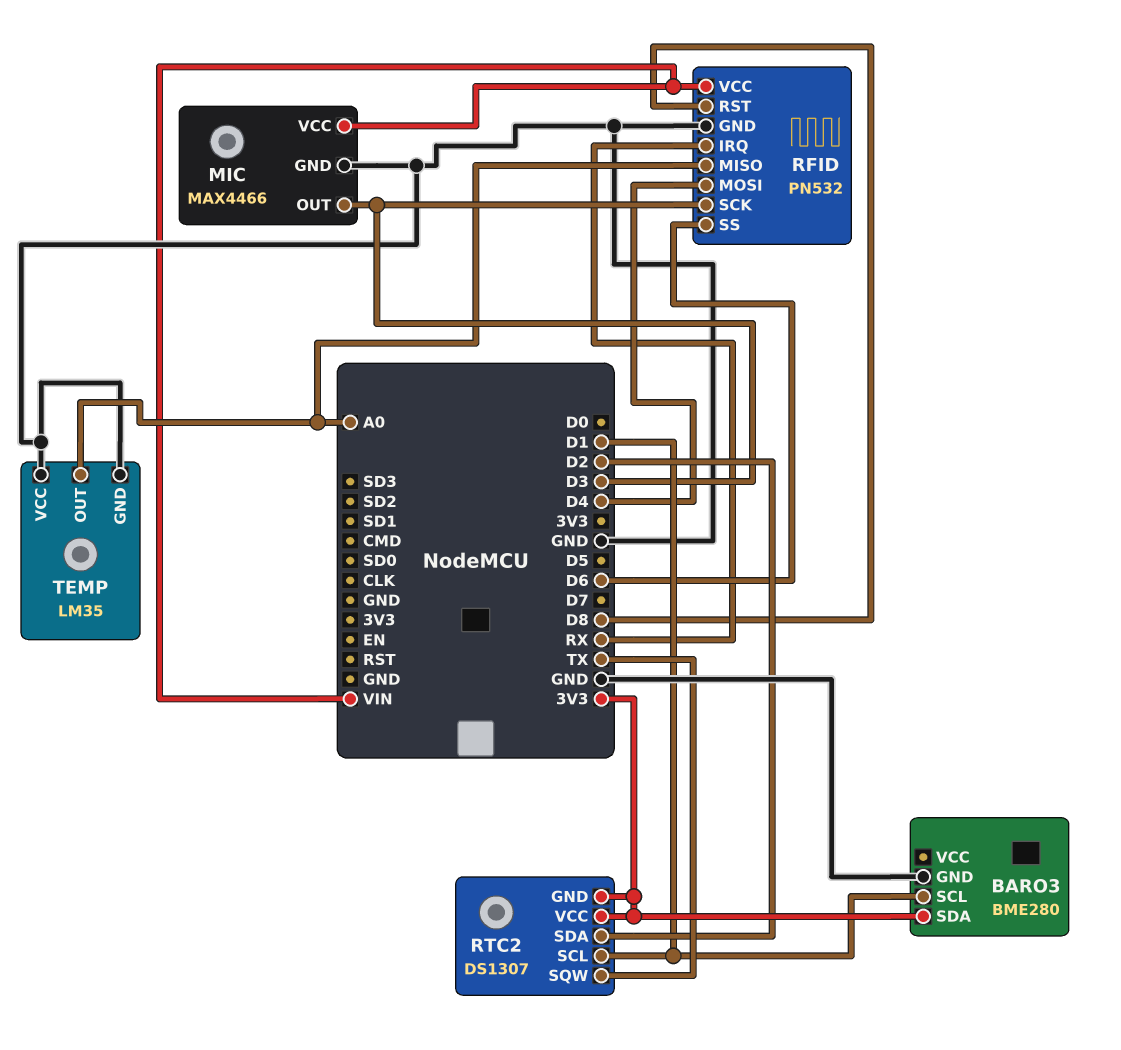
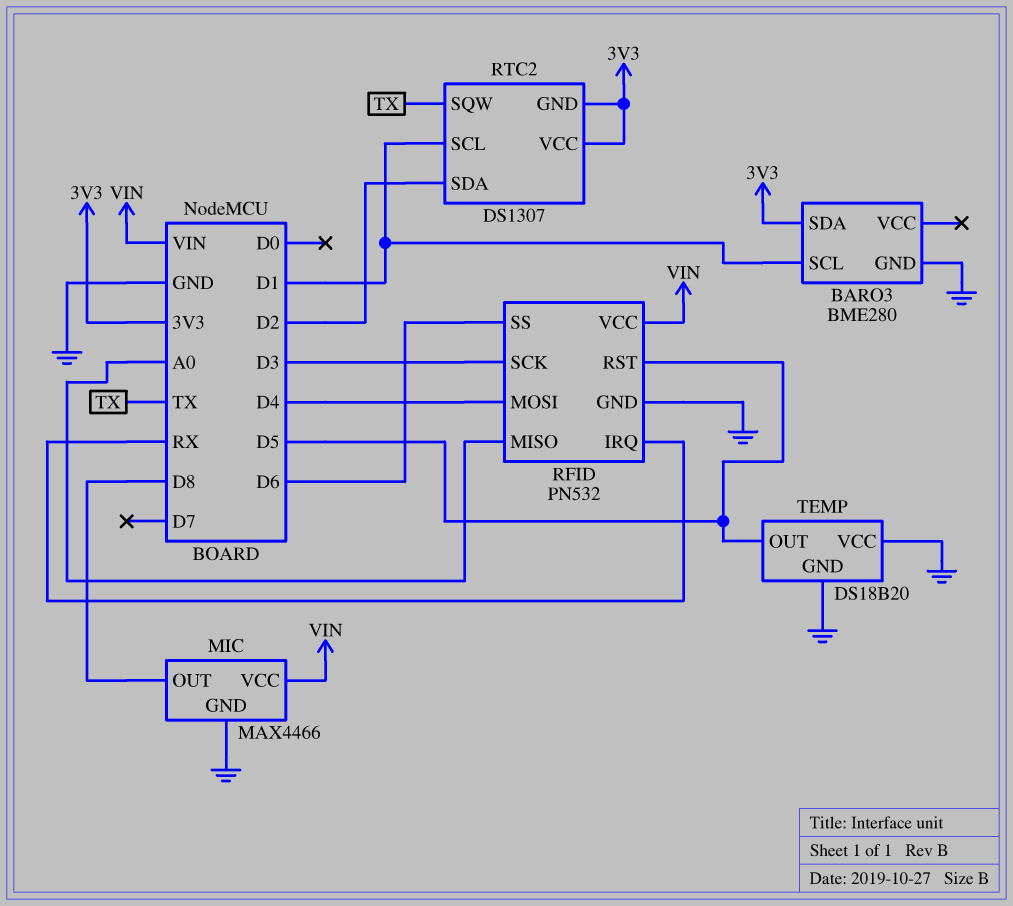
MIC pin OUT: D3 -> D8
RFID pin RST: D8 -> D5
TEMP: LM35 -> DS18B20
TEMP pin OUT: A0 -> D5

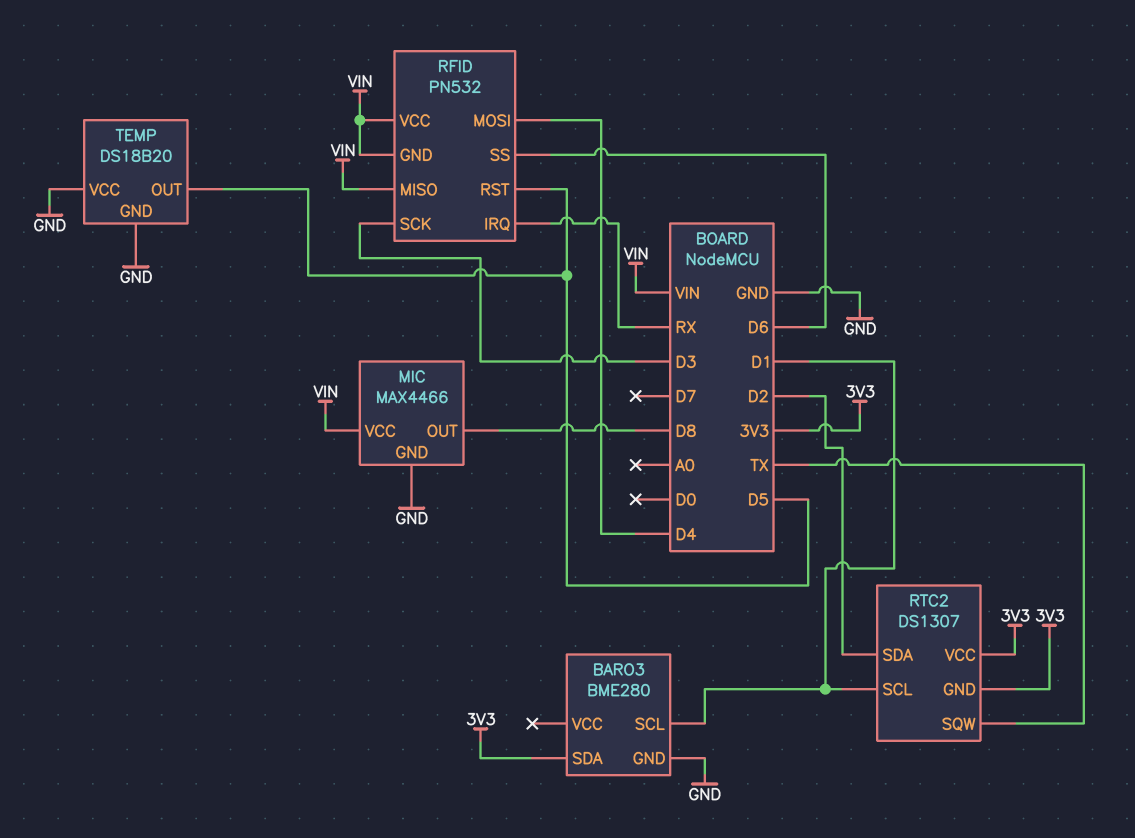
RFID pin GND: GND -> VIN
RFID pin MISO: A0 -> VIN

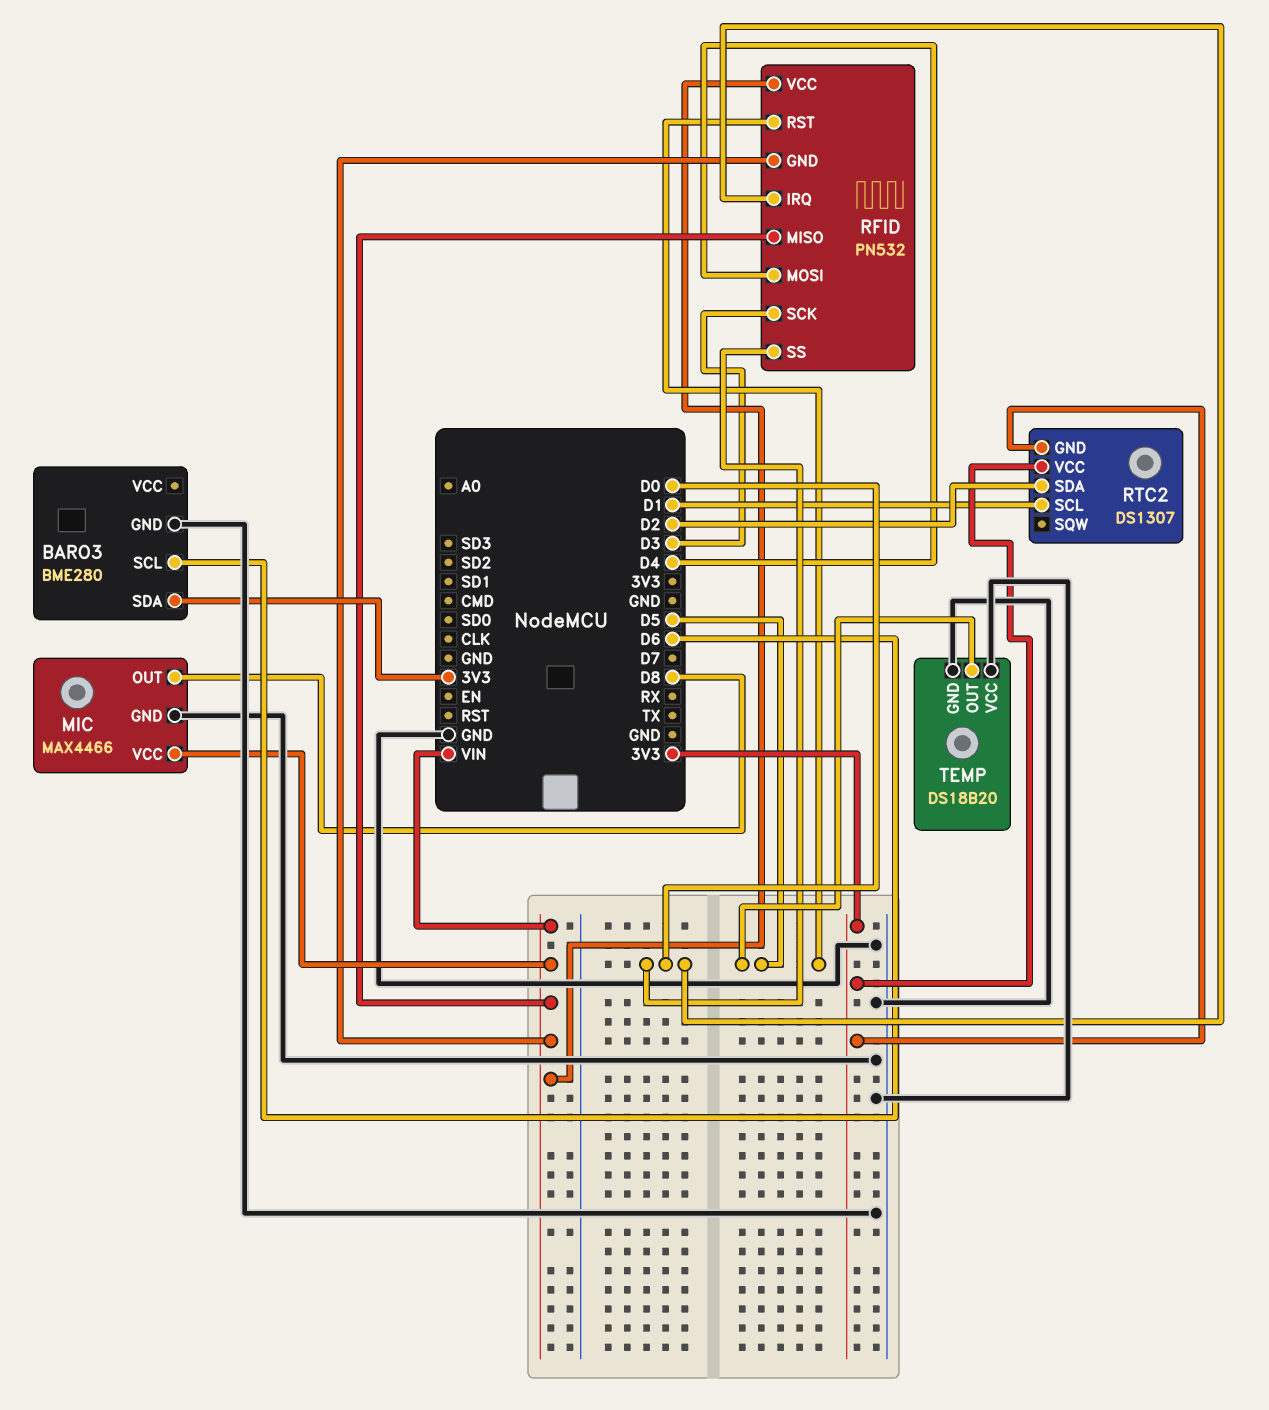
BARO3 pin SCL: D1 -> D6
RFID pin IRQ: RX -> D0
RFID pin SS: D6 -> D0
RTC2 pin SQW: TX -> none

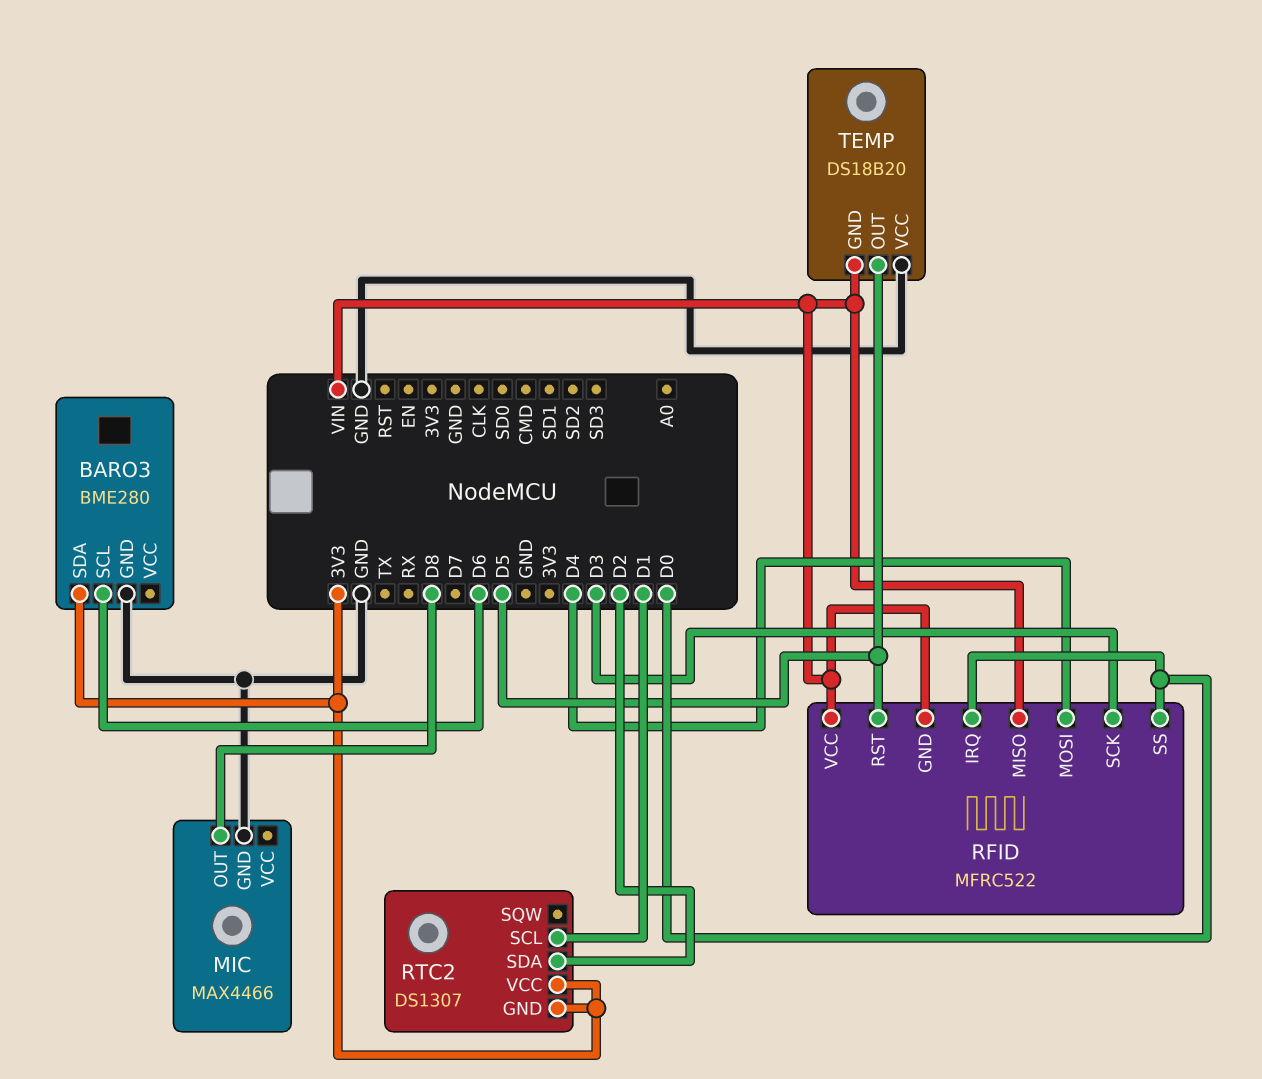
MIC pin VCC: VIN -> none
RFID: PN532 -> MFRC522
TEMP pin GND: GND -> VIN

